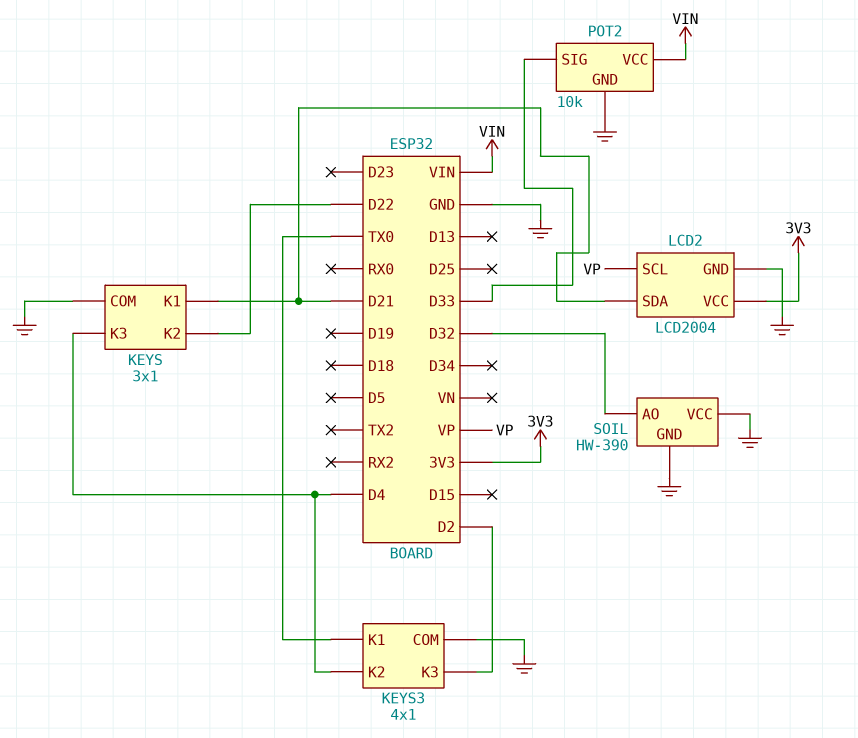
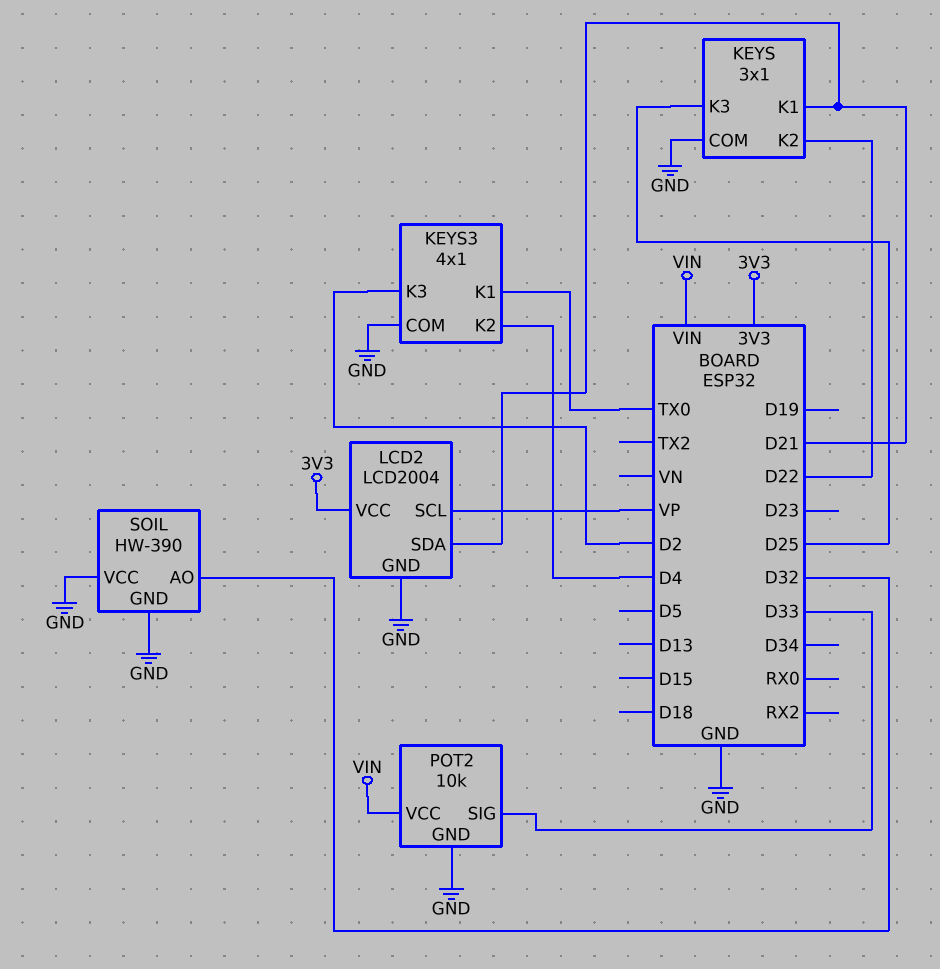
KEYS pin K3: D4 -> D25

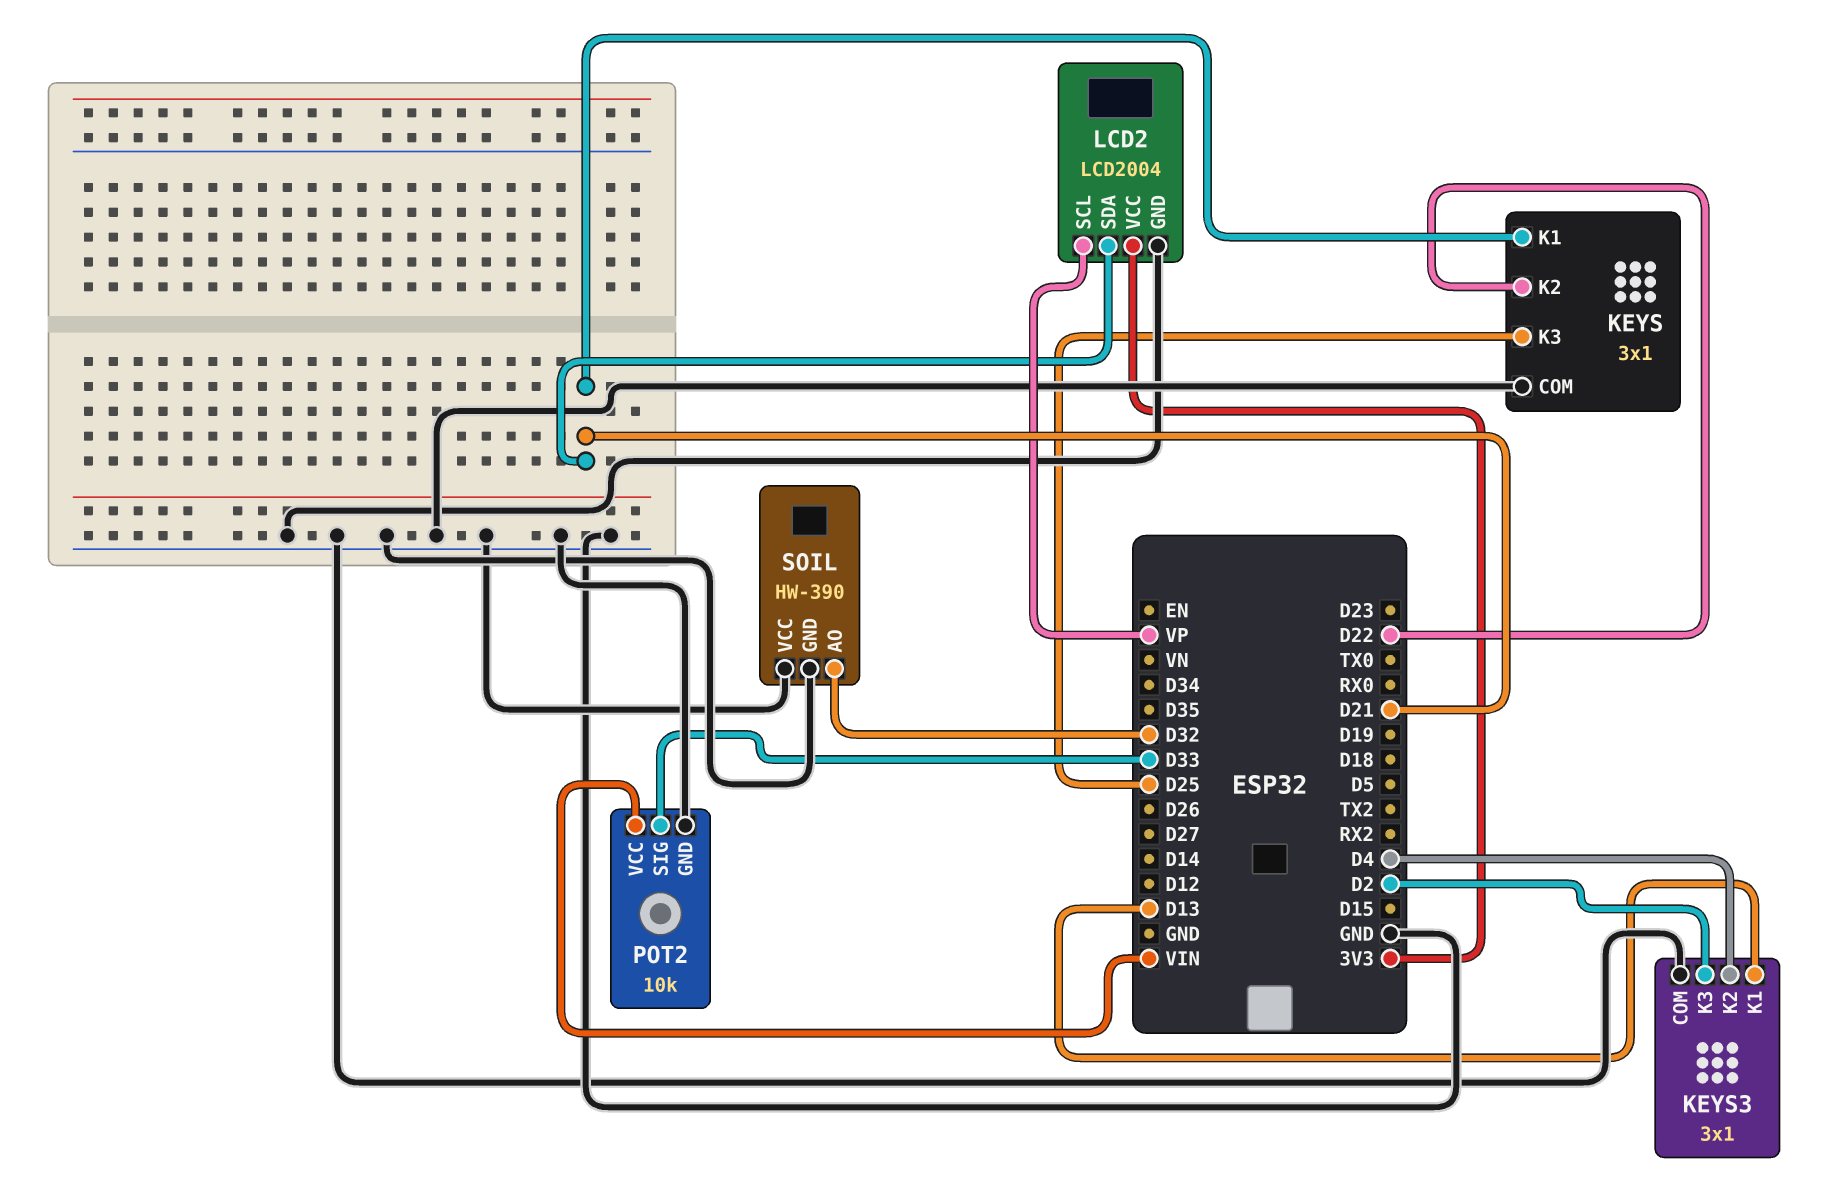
KEYS3: 4x1 -> 3x1
KEYS3 pin K1: TX0 -> D13

